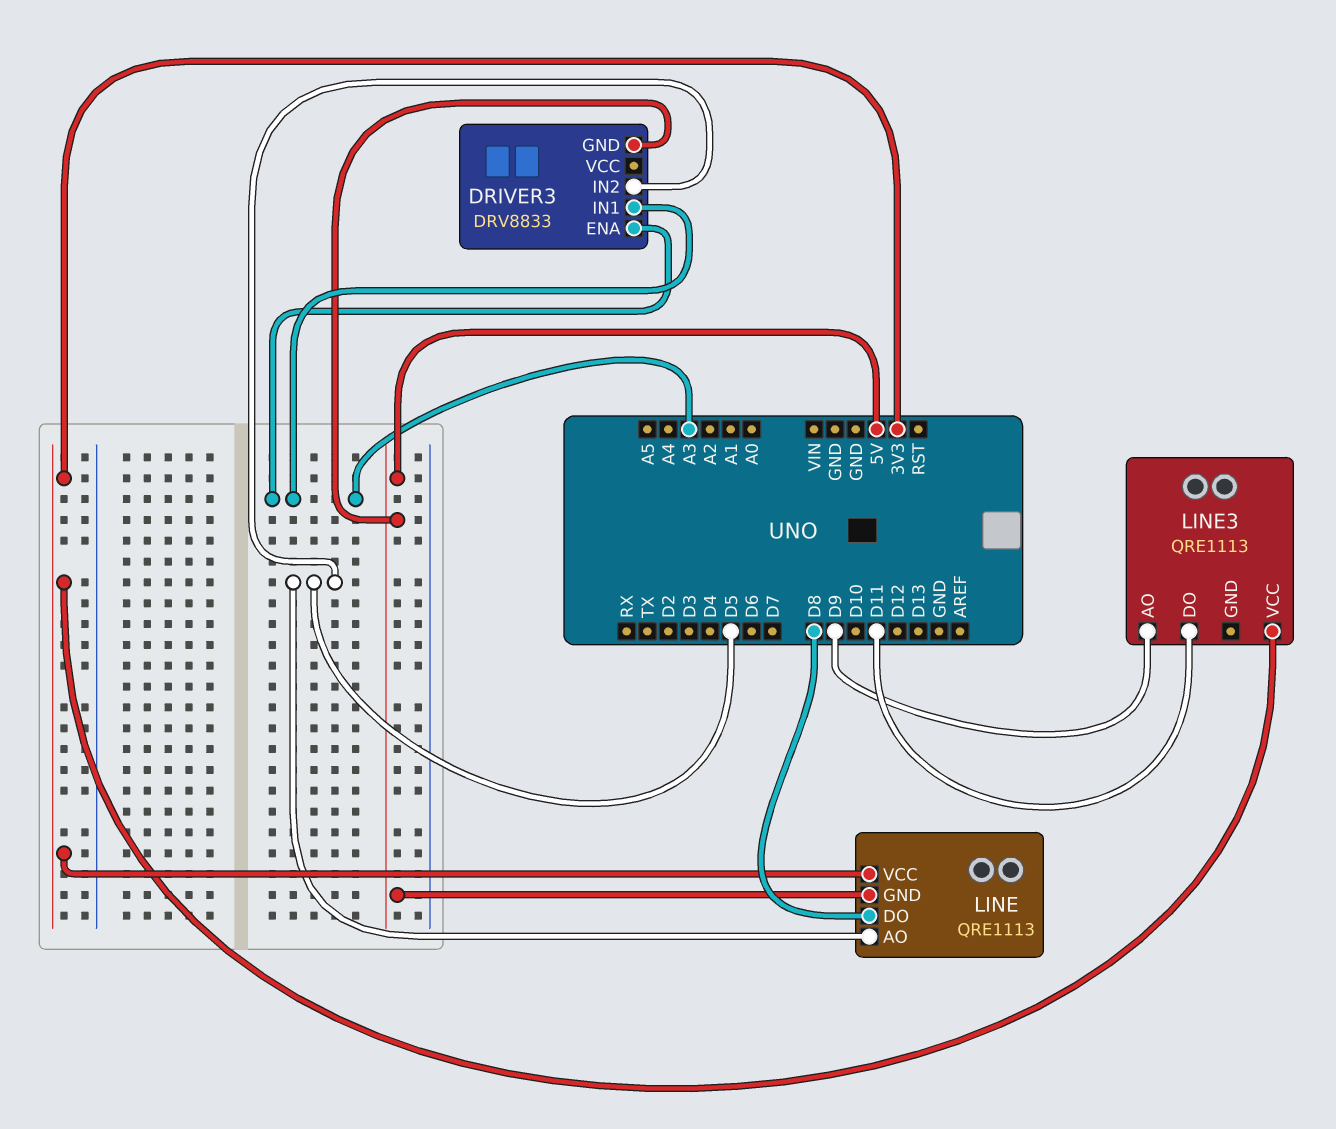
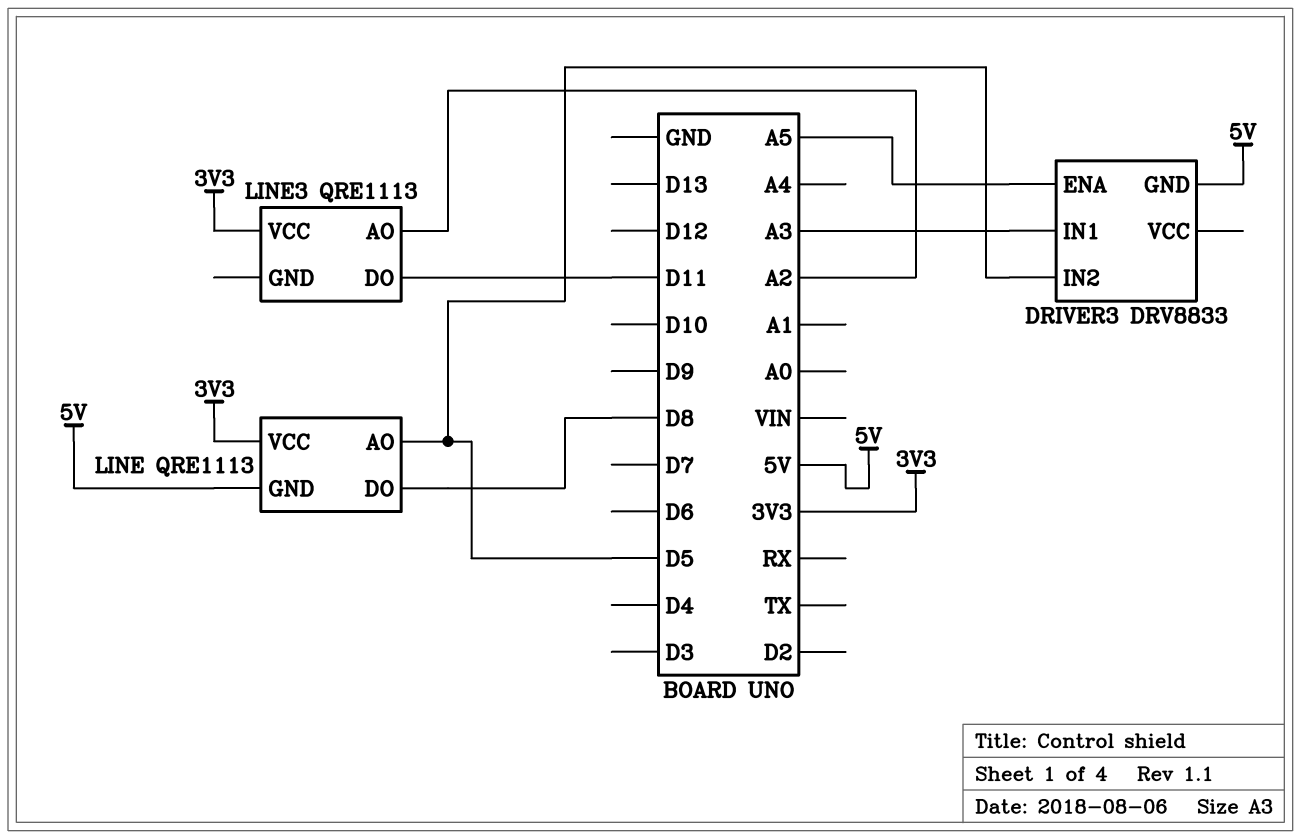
DRIVER3 pin ENA: A3 -> A5
LINE3 pin AO: D9 -> A2

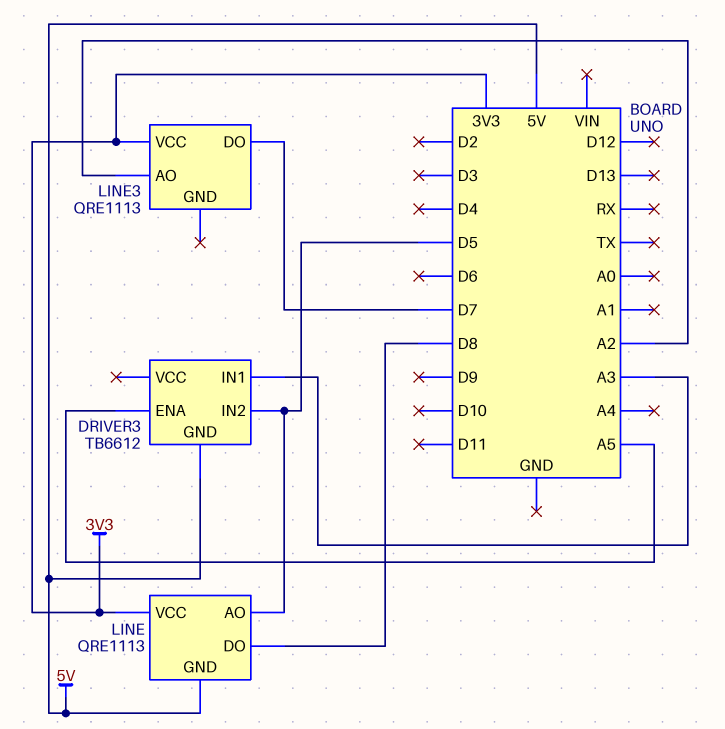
DRIVER3: DRV8833 -> TB6612
LINE3 pin DO: D11 -> D7

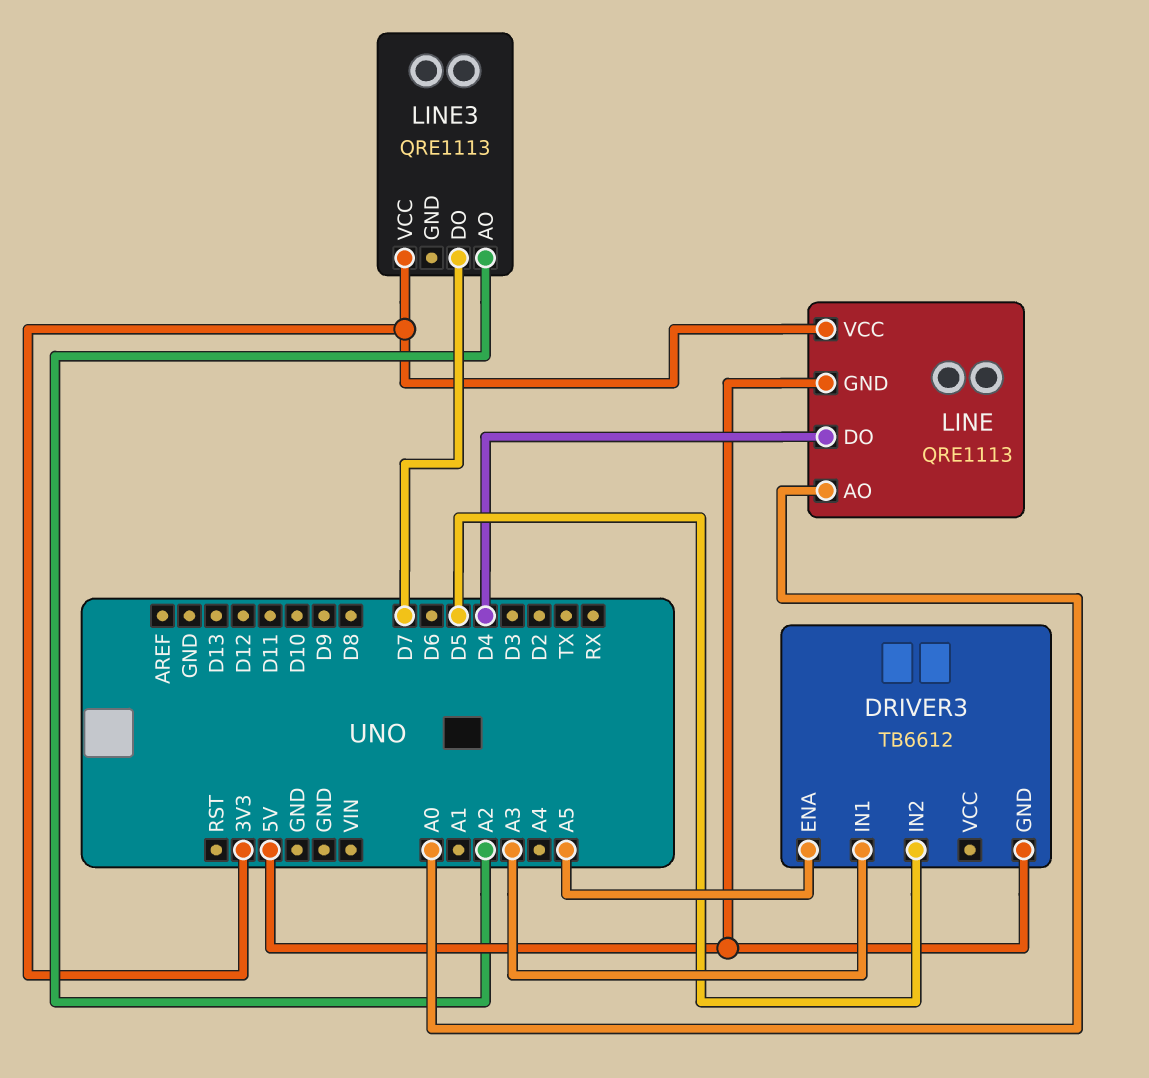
LINE pin AO: D5 -> A0
LINE pin DO: D8 -> D4

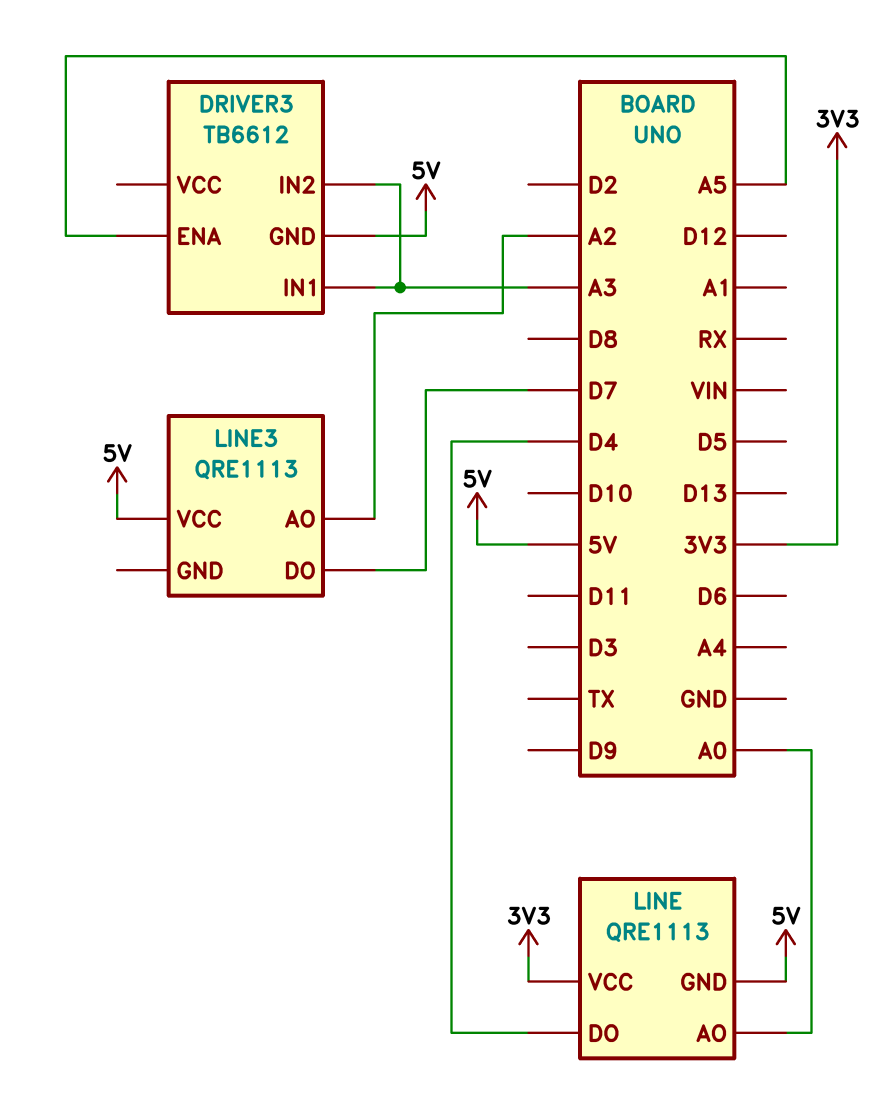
DRIVER3 pin IN2: D5 -> A3
LINE3 pin VCC: 3V3 -> 5V

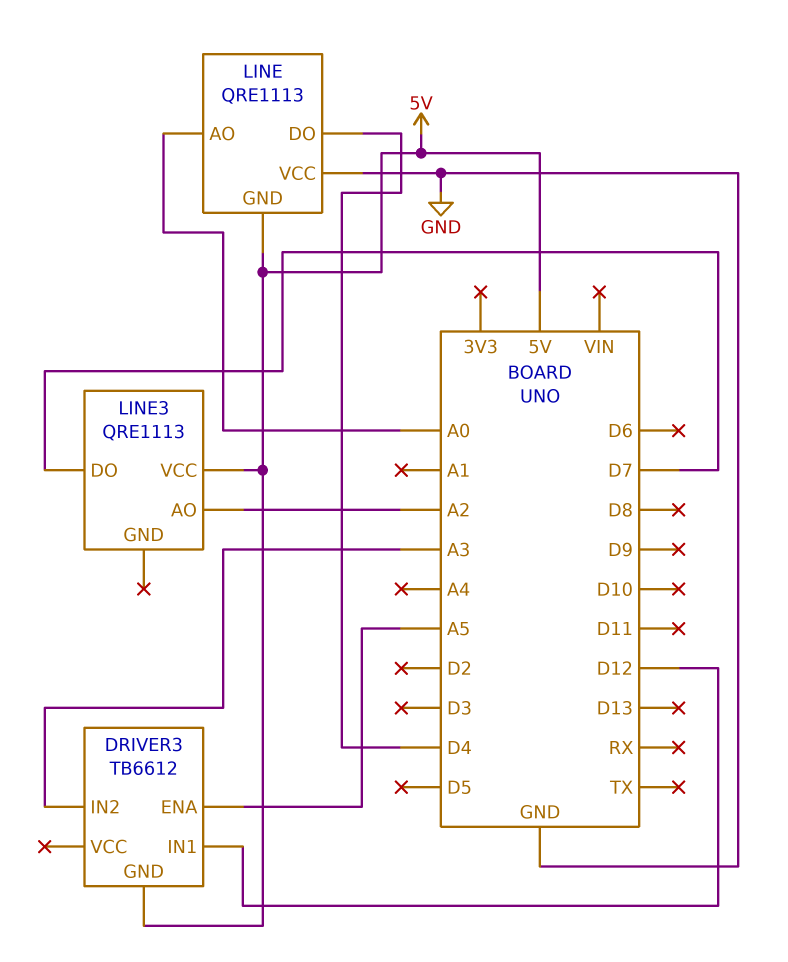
DRIVER3 pin IN1: A3 -> D12
LINE pin VCC: 3V3 -> GND

